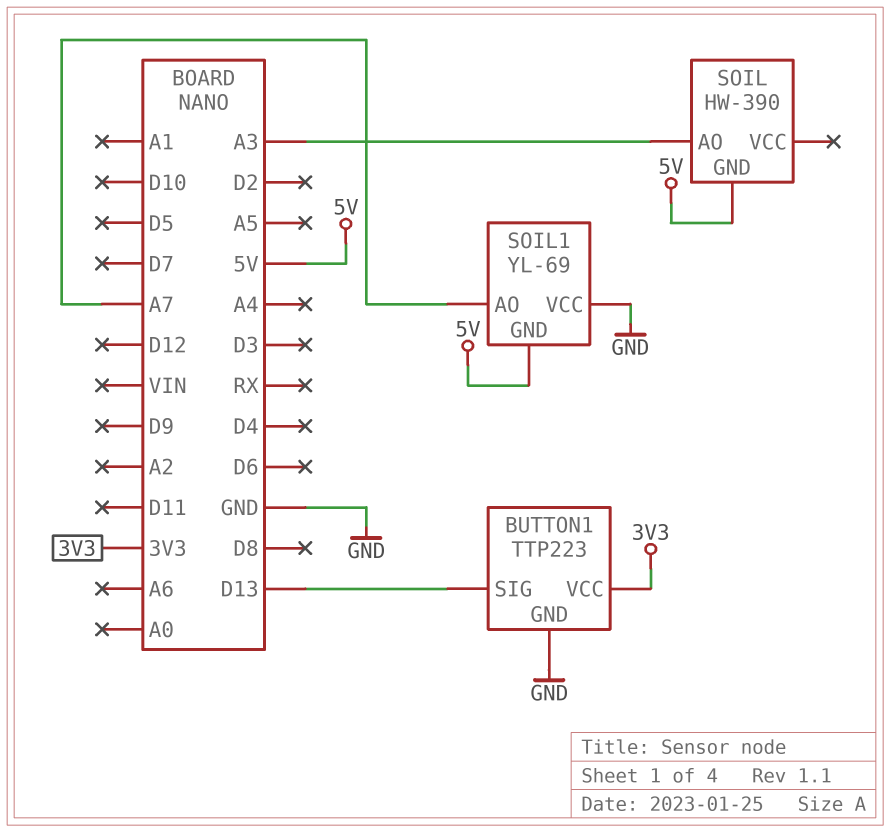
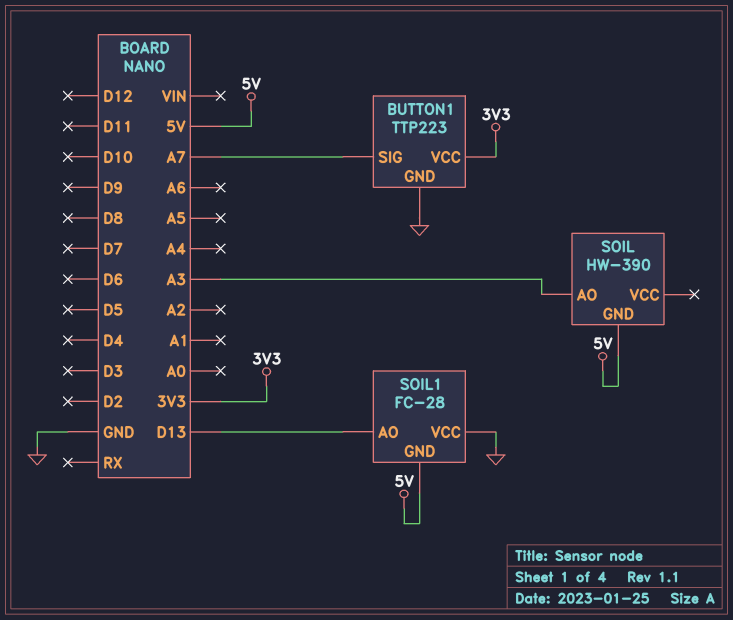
BUTTON1 pin SIG: D13 -> A7
SOIL1: YL-69 -> FC-28
SOIL1 pin AO: A7 -> D13

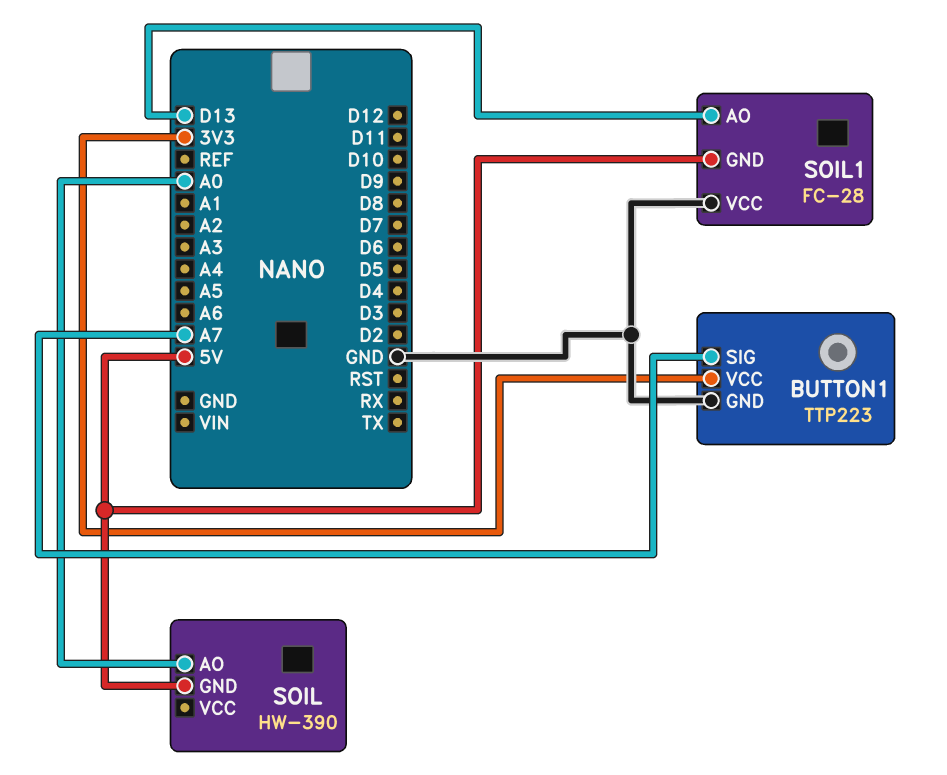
SOIL pin AO: A3 -> A0

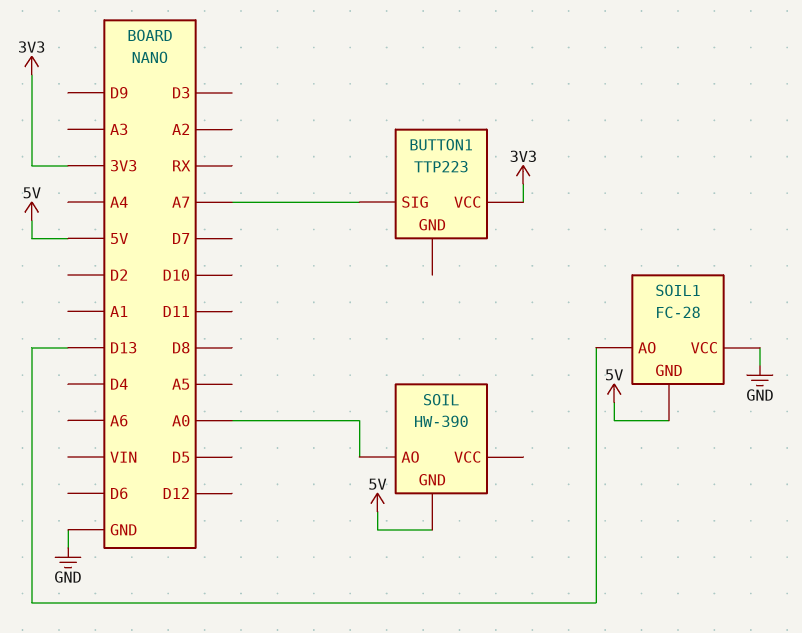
BUTTON1 pin GND: GND -> none

